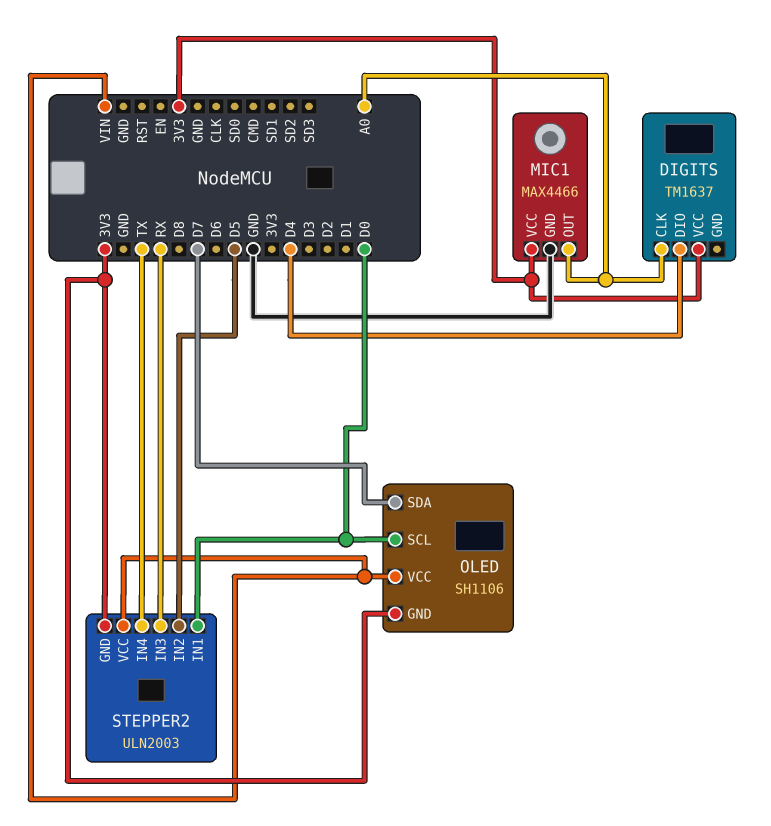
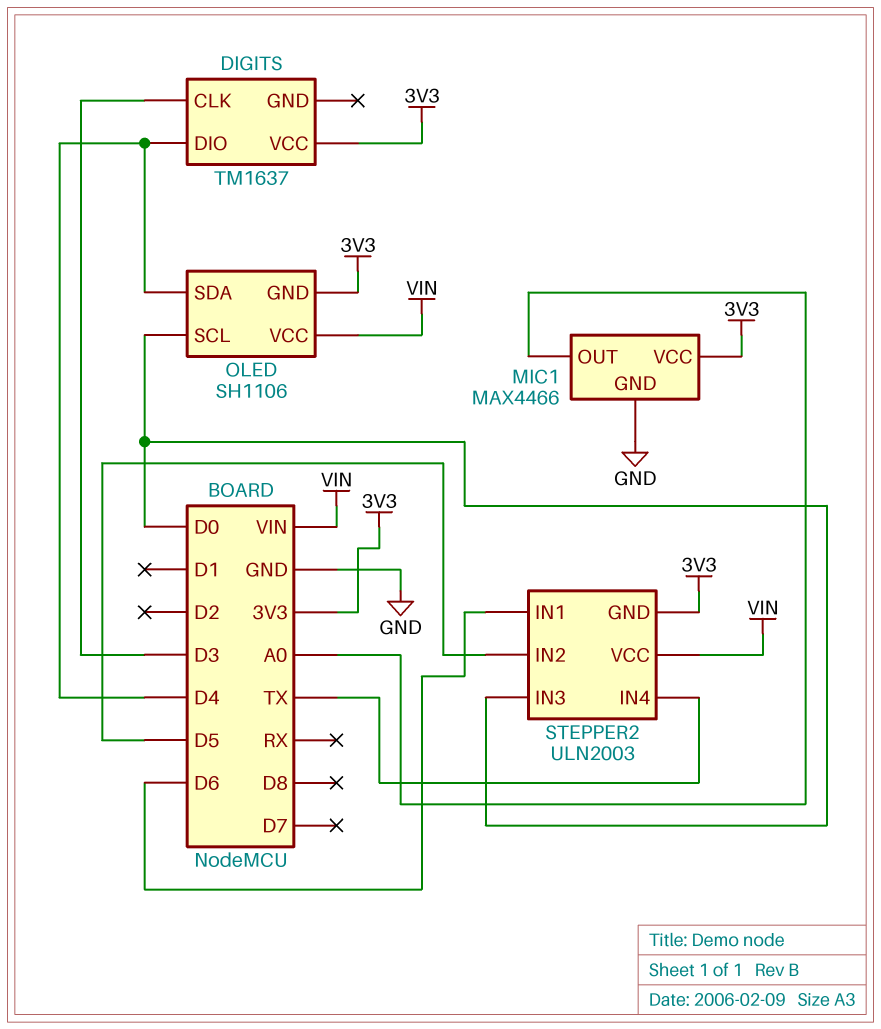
DIGITS pin CLK: A0 -> D3
OLED pin SDA: D7 -> D4
STEPPER2 pin IN1: D0 -> D6
STEPPER2 pin IN3: RX -> D0

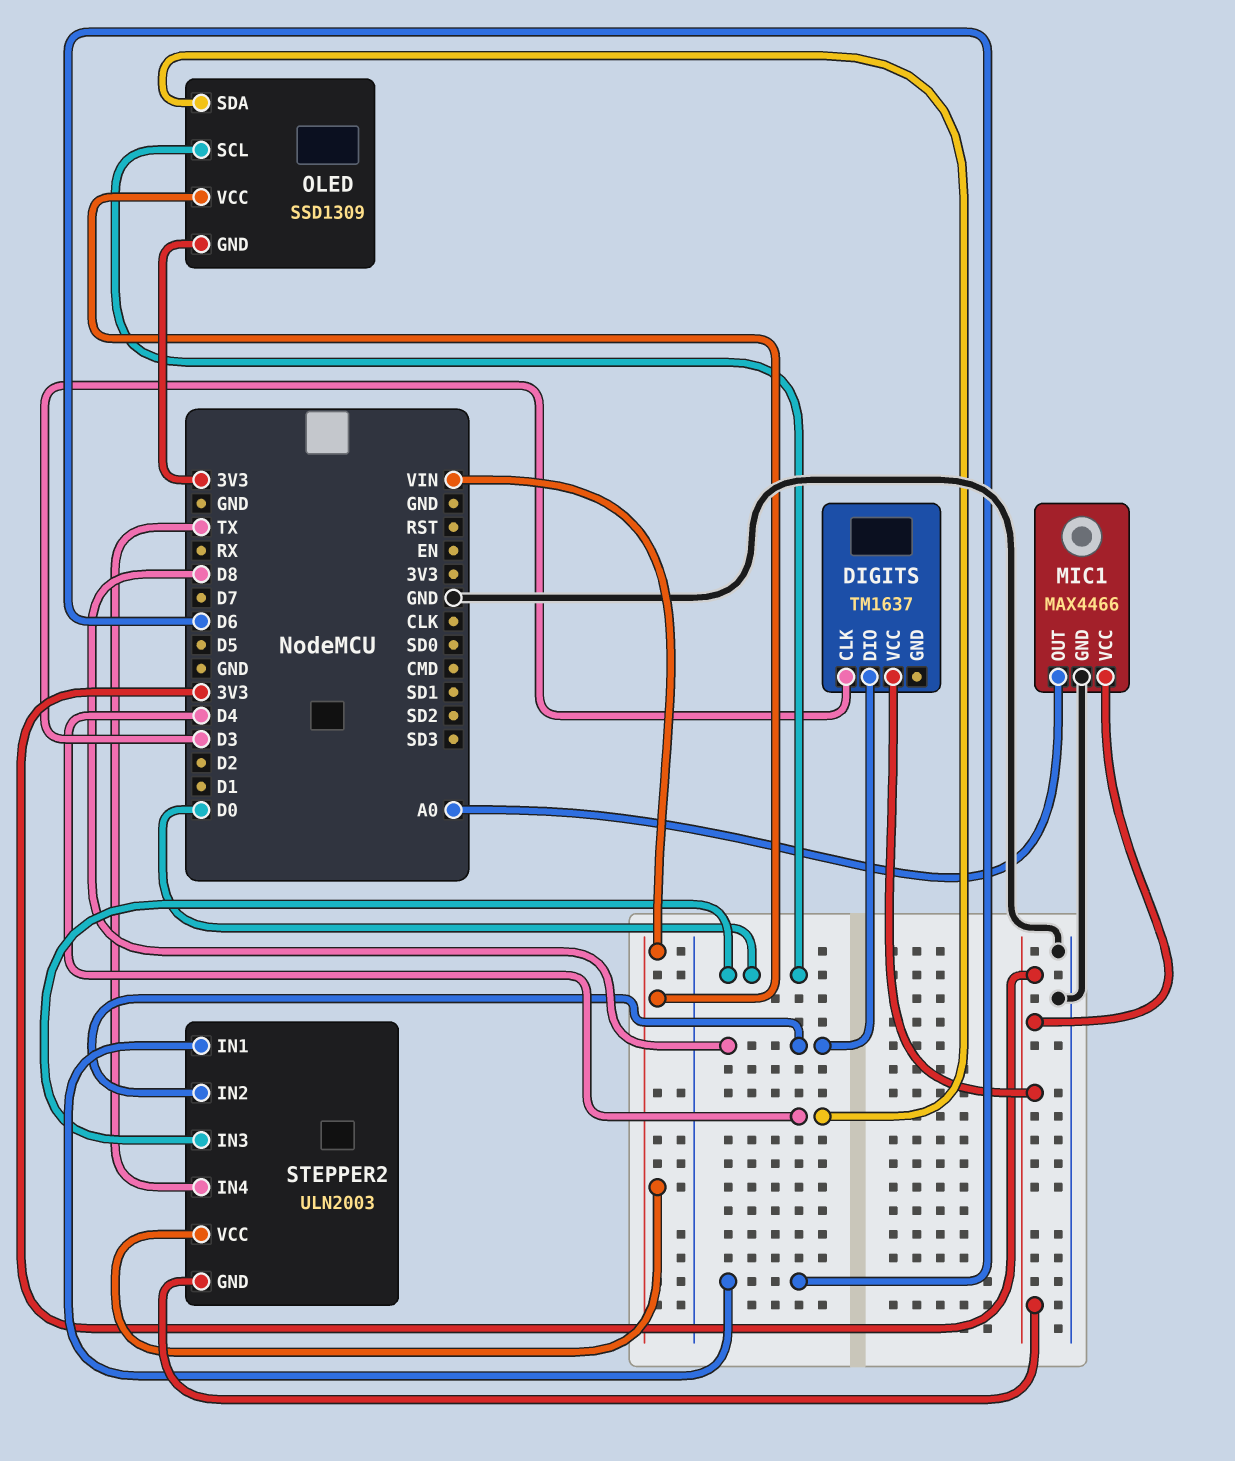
DIGITS pin DIO: D4 -> D8
OLED: SH1106 -> SSD1309
STEPPER2 pin IN2: D5 -> D8

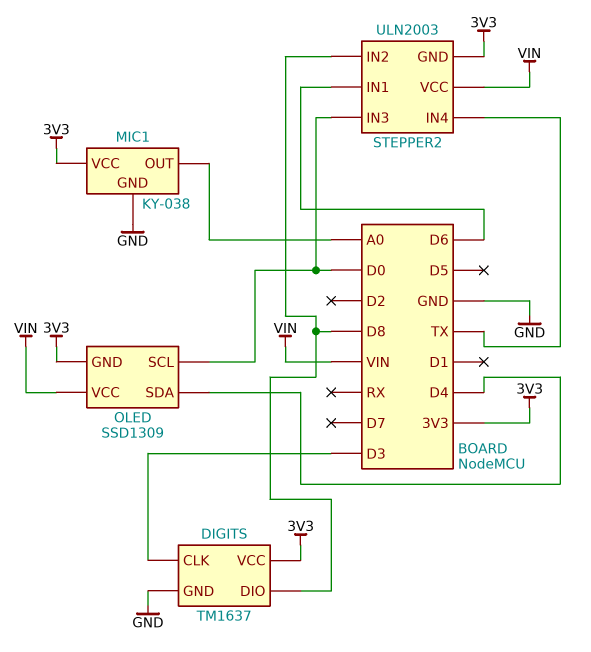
DIGITS pin GND: none -> GND
MIC1: MAX4466 -> KY-038

